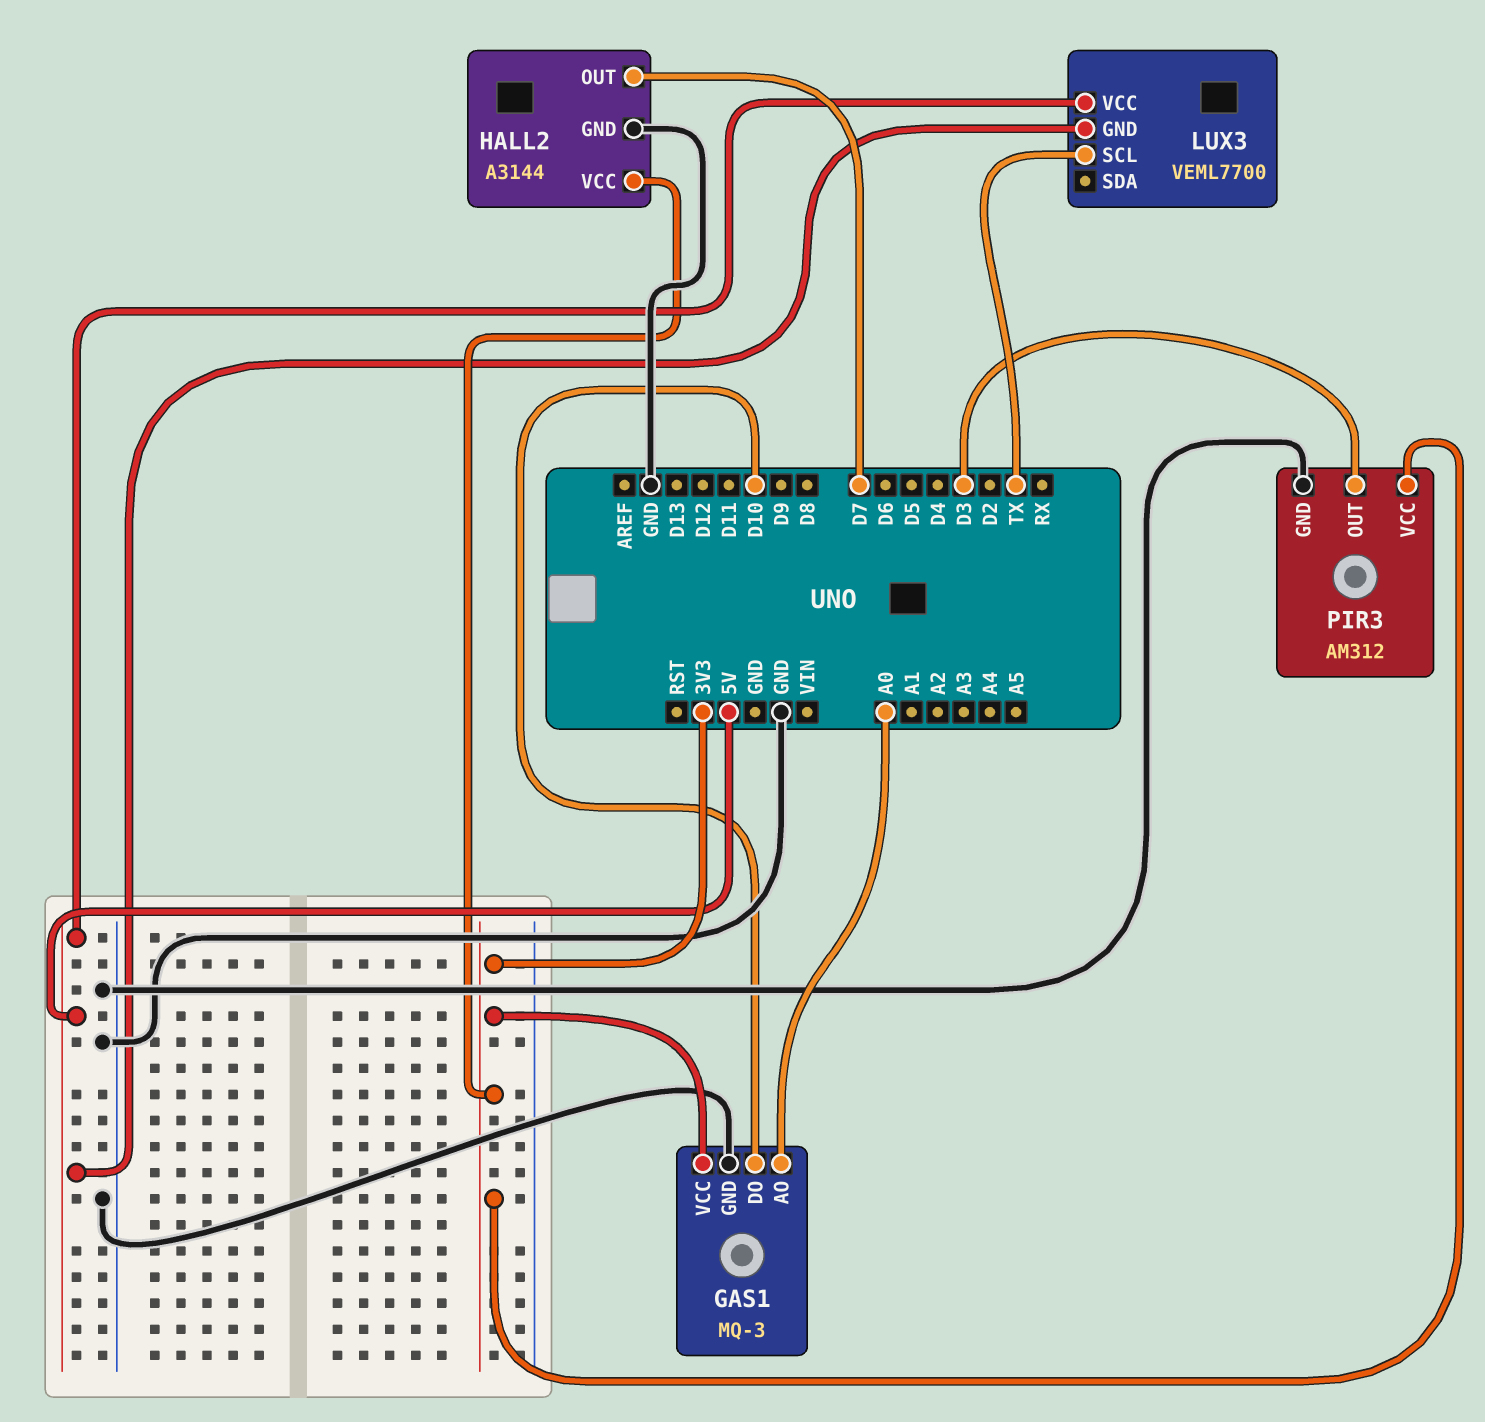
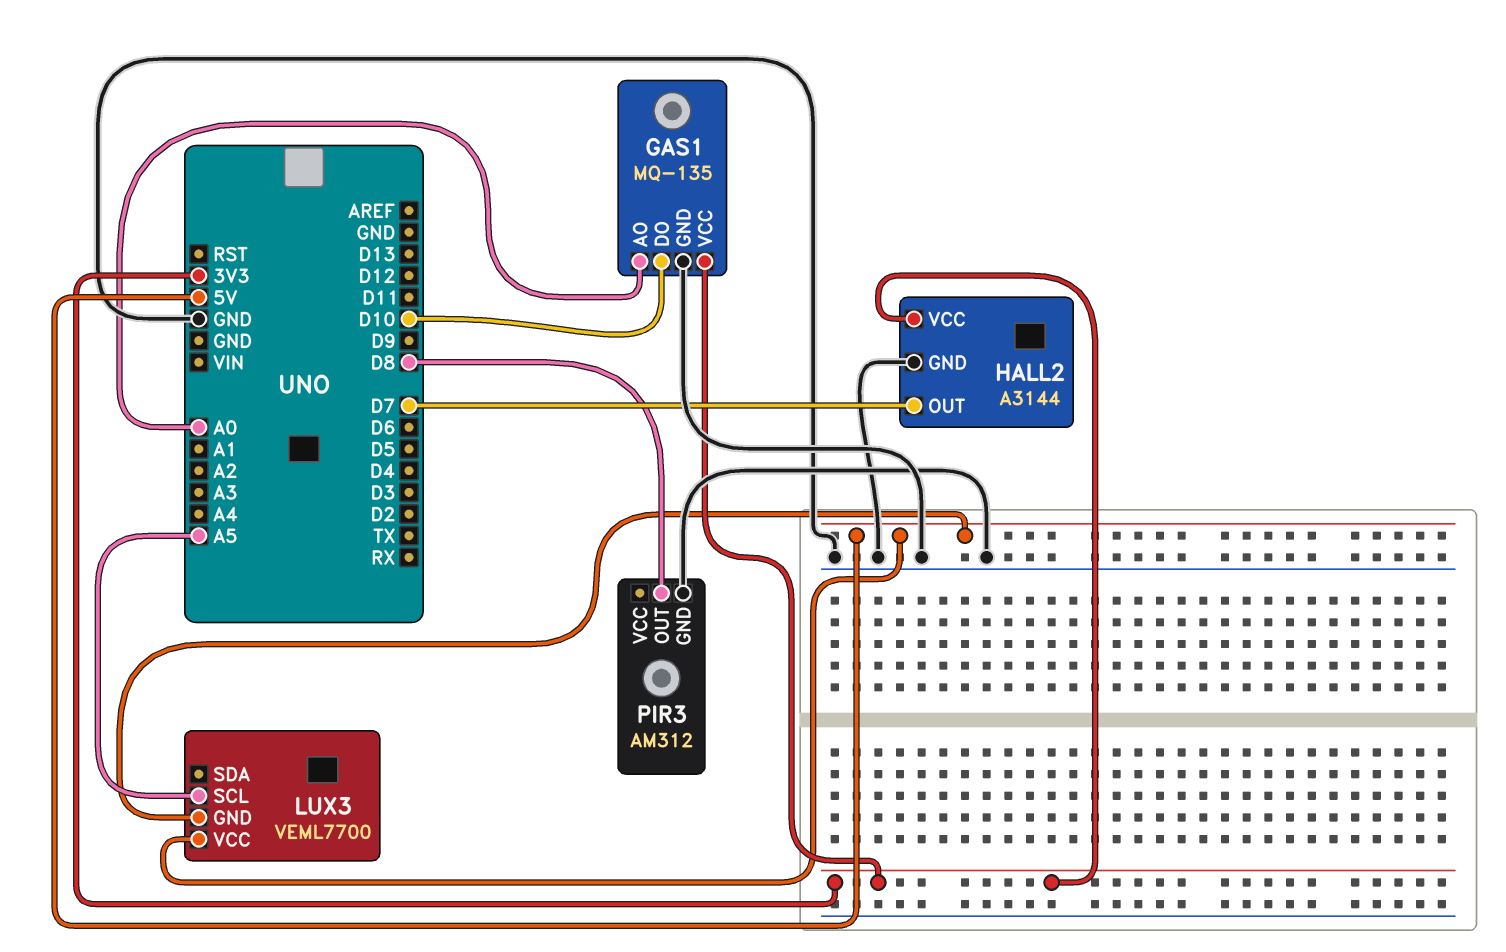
GAS1: MQ-3 -> MQ-135
LUX3 pin SCL: TX -> A5
PIR3 pin OUT: D3 -> D8
PIR3 pin VCC: 3V3 -> none

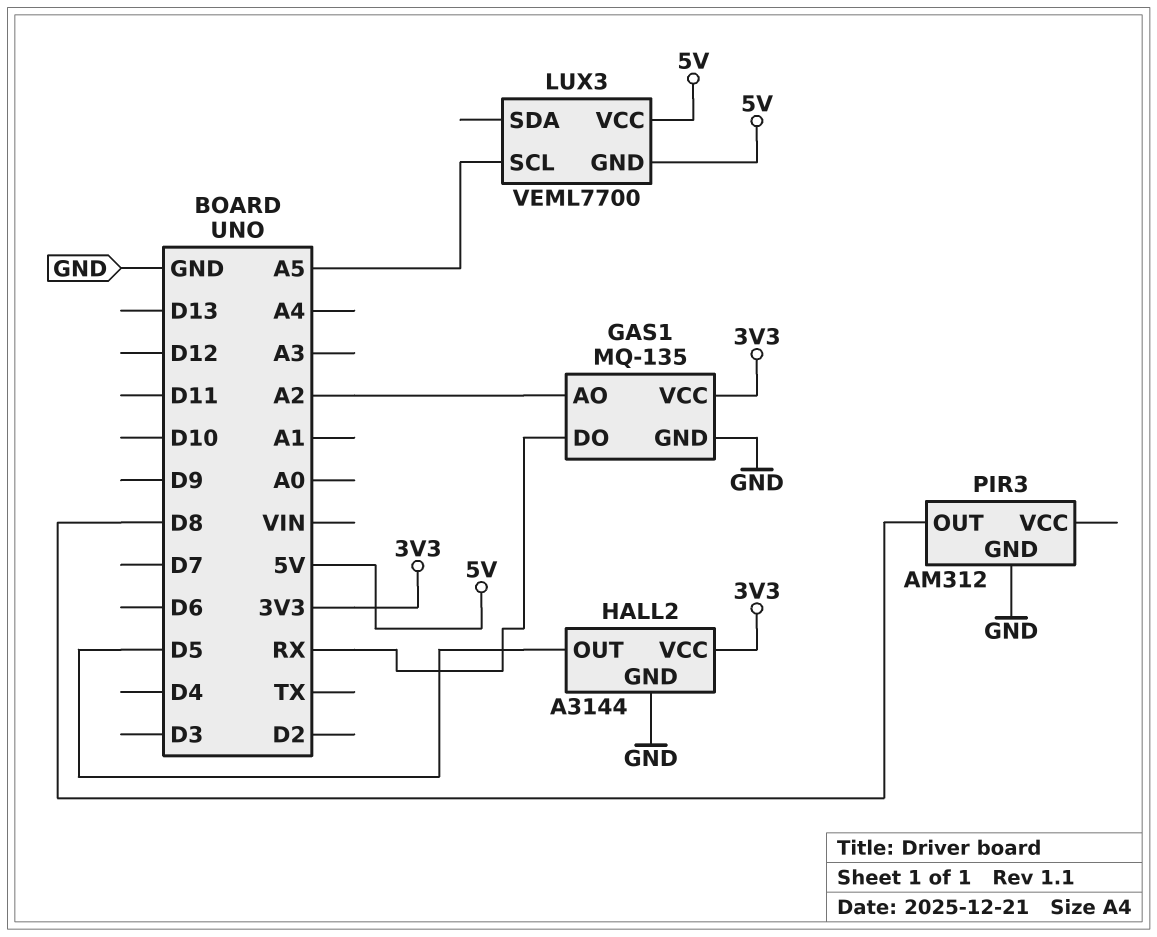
GAS1 pin AO: A0 -> A2
GAS1 pin DO: D10 -> RX
HALL2 pin OUT: D7 -> D5

